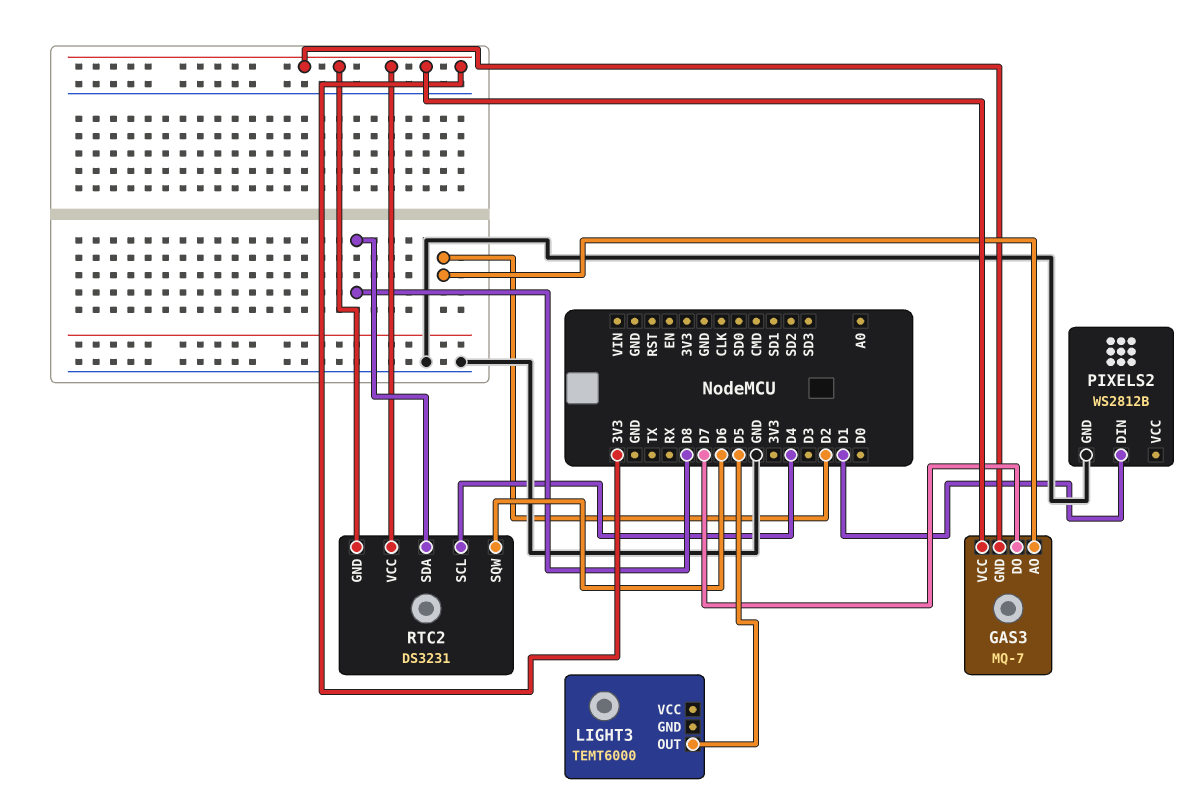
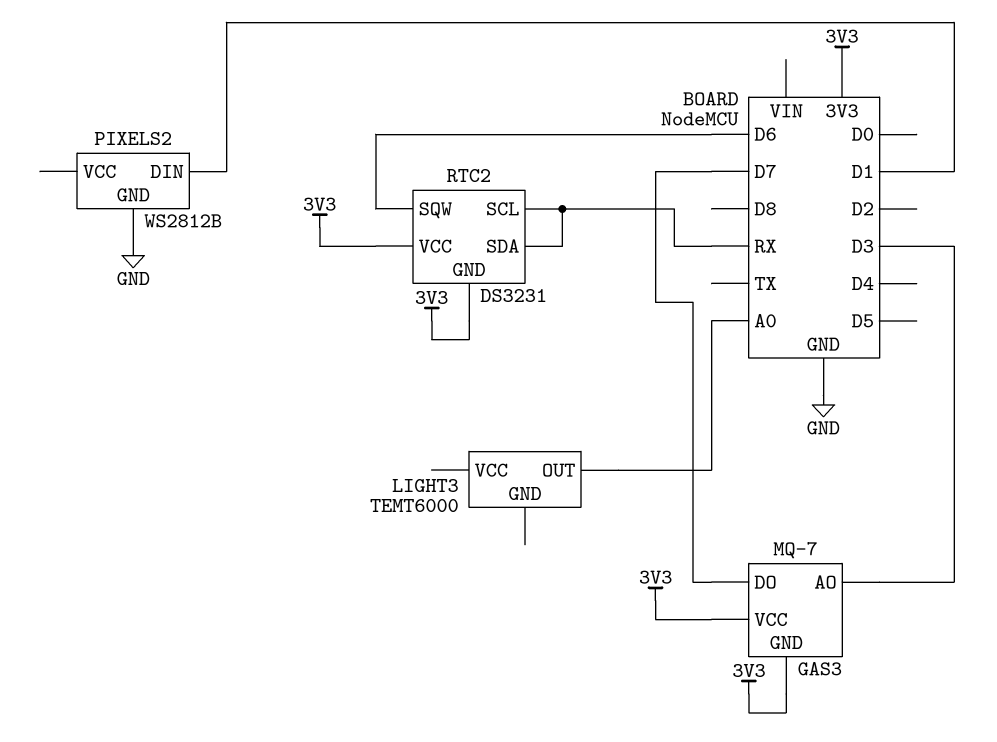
GAS3 pin AO: D2 -> D3
LIGHT3 pin OUT: D5 -> A0
RTC2 pin SCL: D4 -> RX
RTC2 pin SDA: D8 -> RX

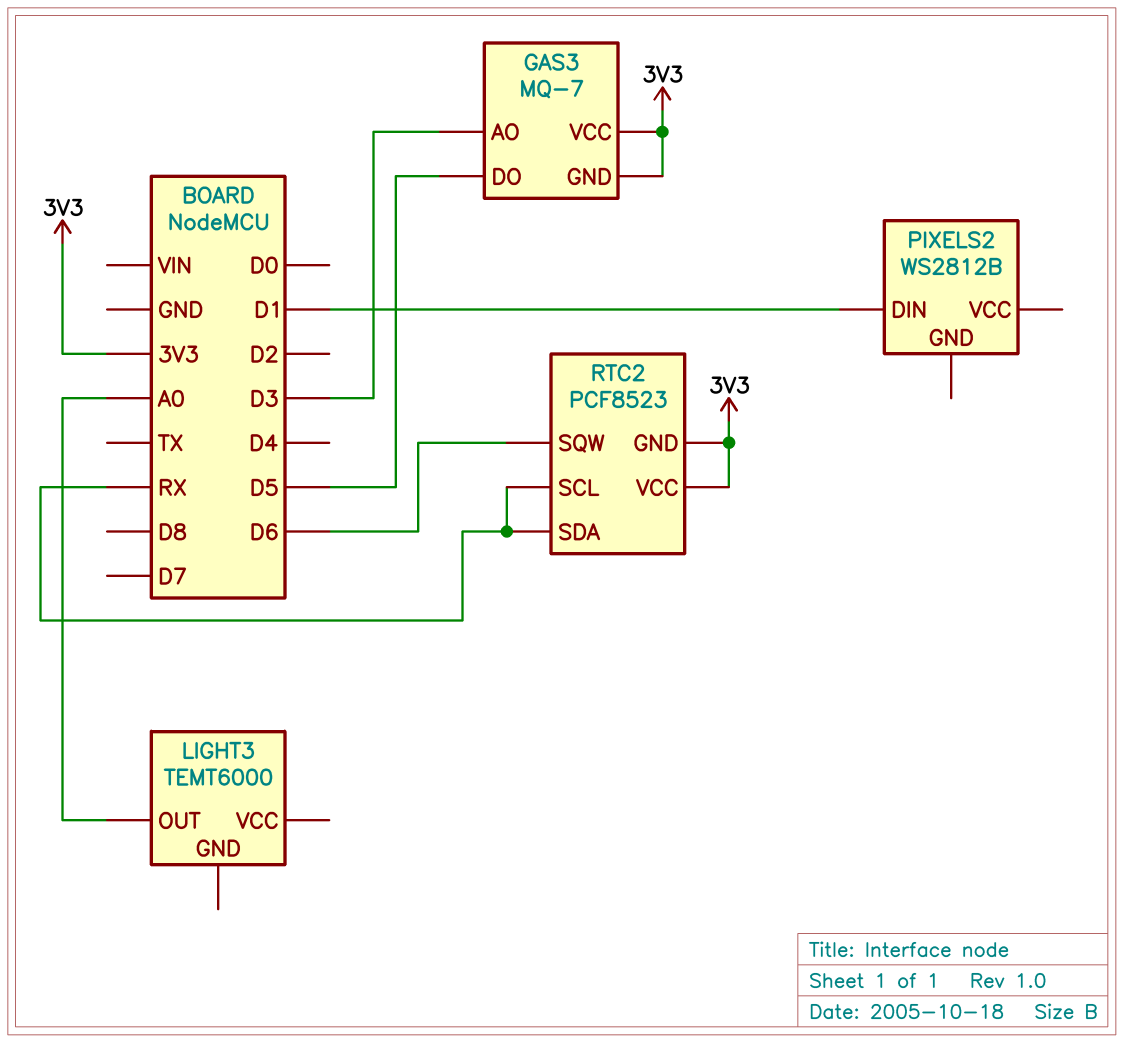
GAS3 pin DO: D7 -> D5
PIXELS2 pin GND: GND -> none
RTC2: DS3231 -> PCF8523

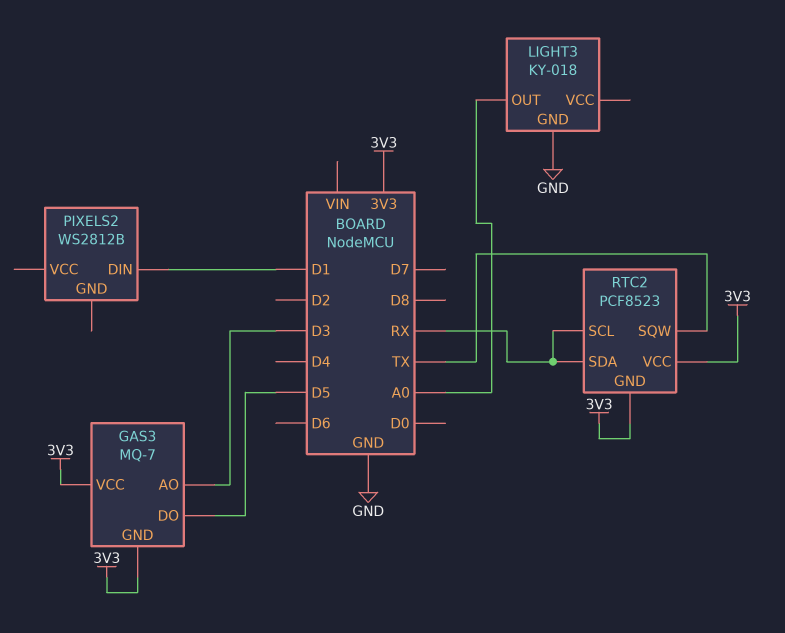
LIGHT3: TEMT6000 -> KY-018
LIGHT3 pin GND: none -> GND
RTC2 pin SQW: D6 -> TX

